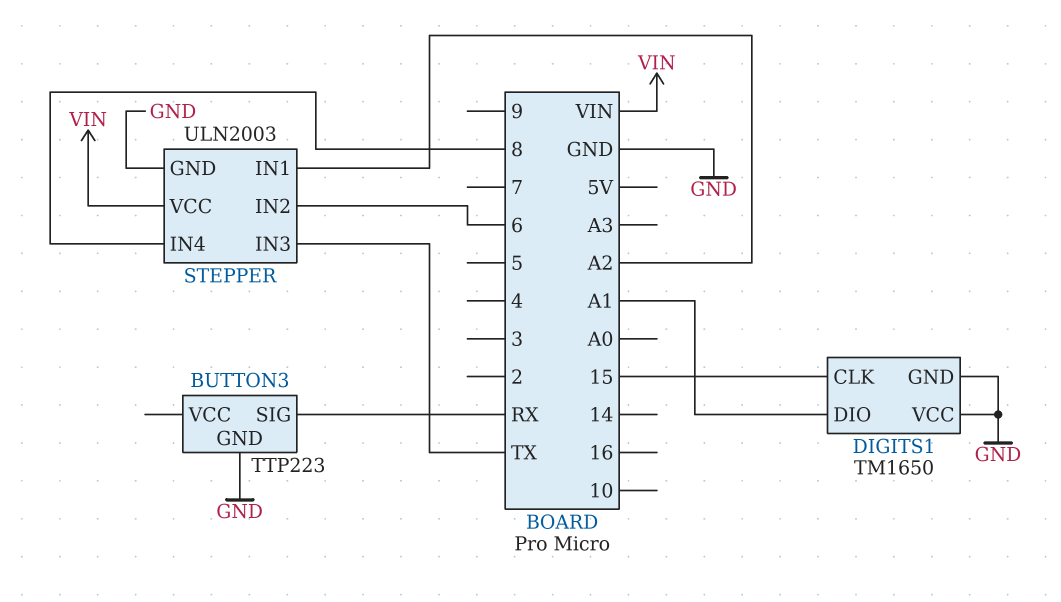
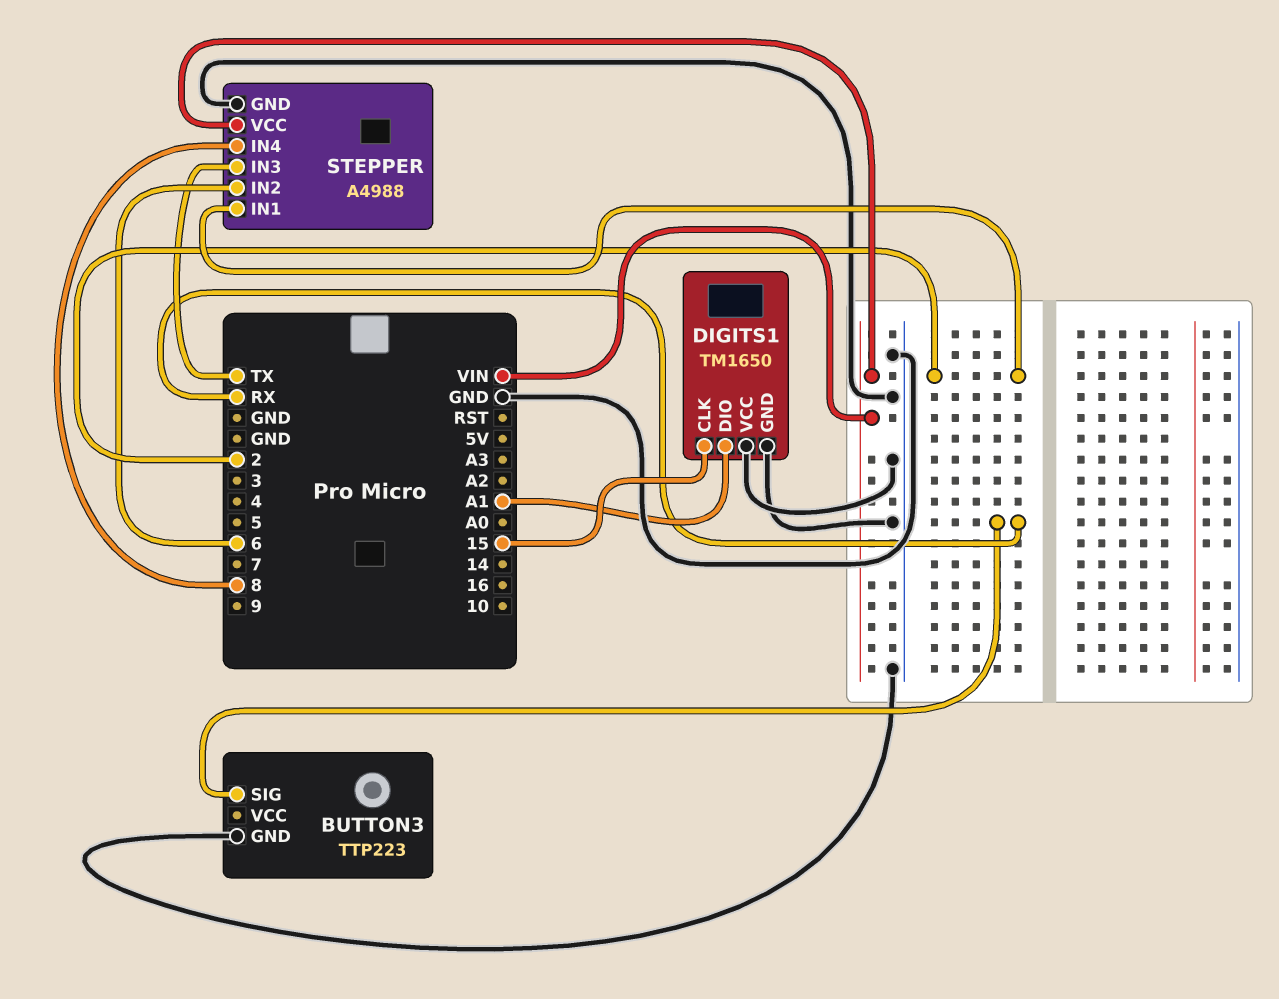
STEPPER: ULN2003 -> A4988
STEPPER pin IN1: A2 -> 2

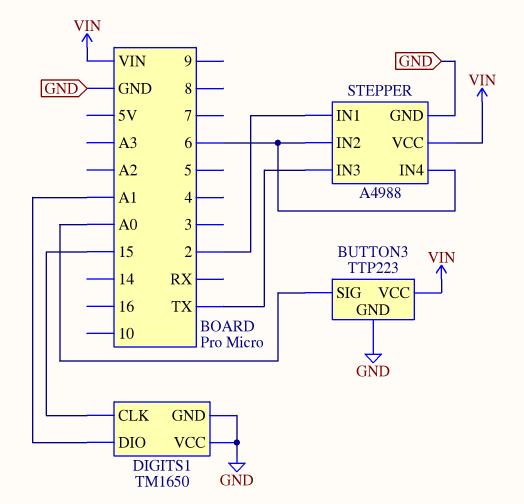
BUTTON3 pin SIG: RX -> A0
BUTTON3 pin VCC: none -> VIN
STEPPER pin IN4: 8 -> 6

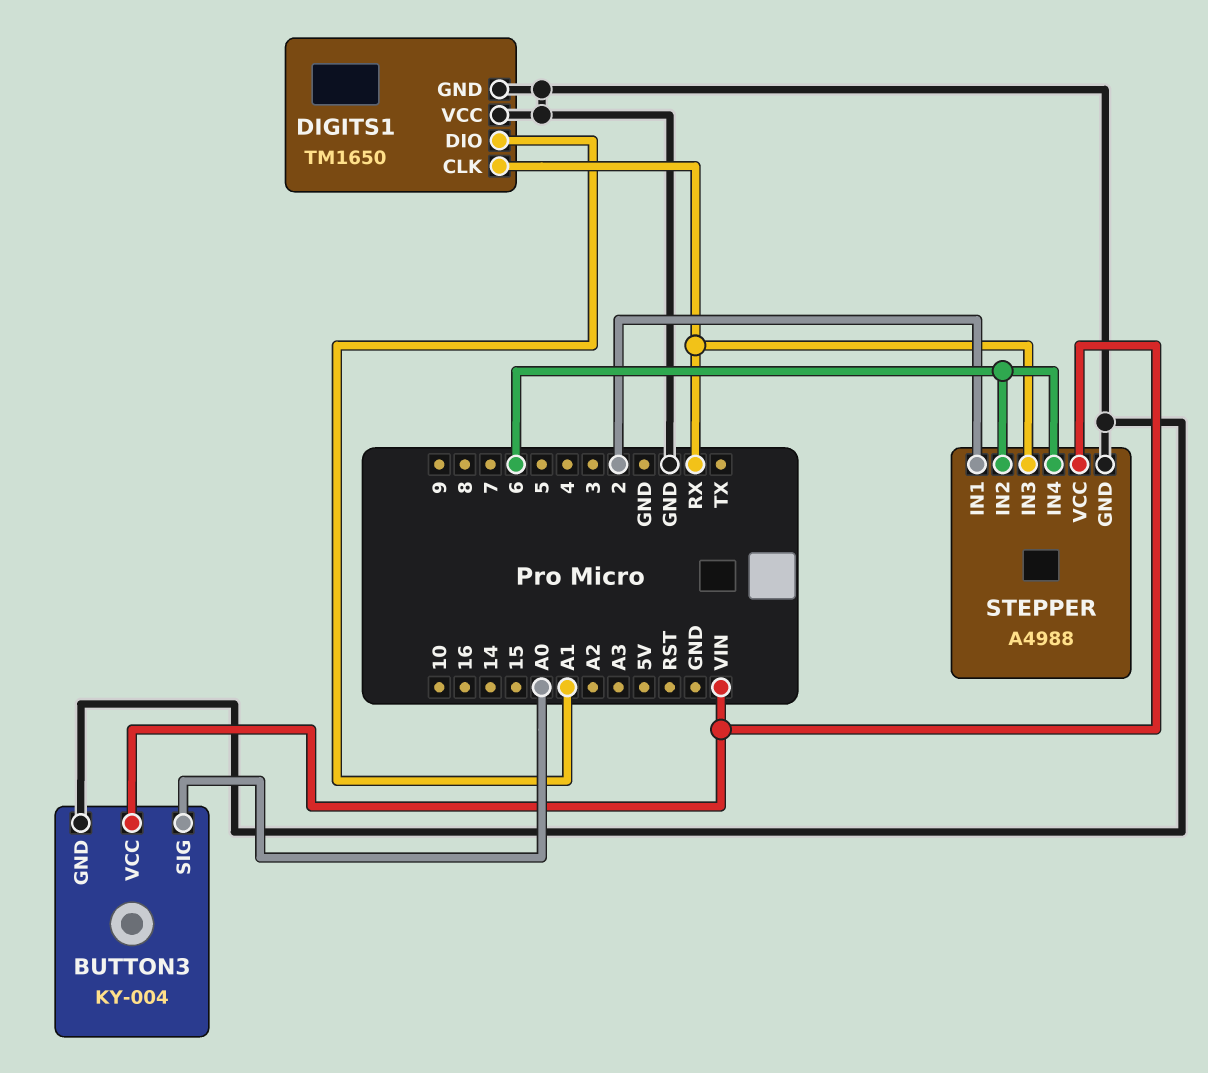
BUTTON3: TTP223 -> KY-004
DIGITS1 pin CLK: 15 -> RX
STEPPER pin IN3: TX -> RX

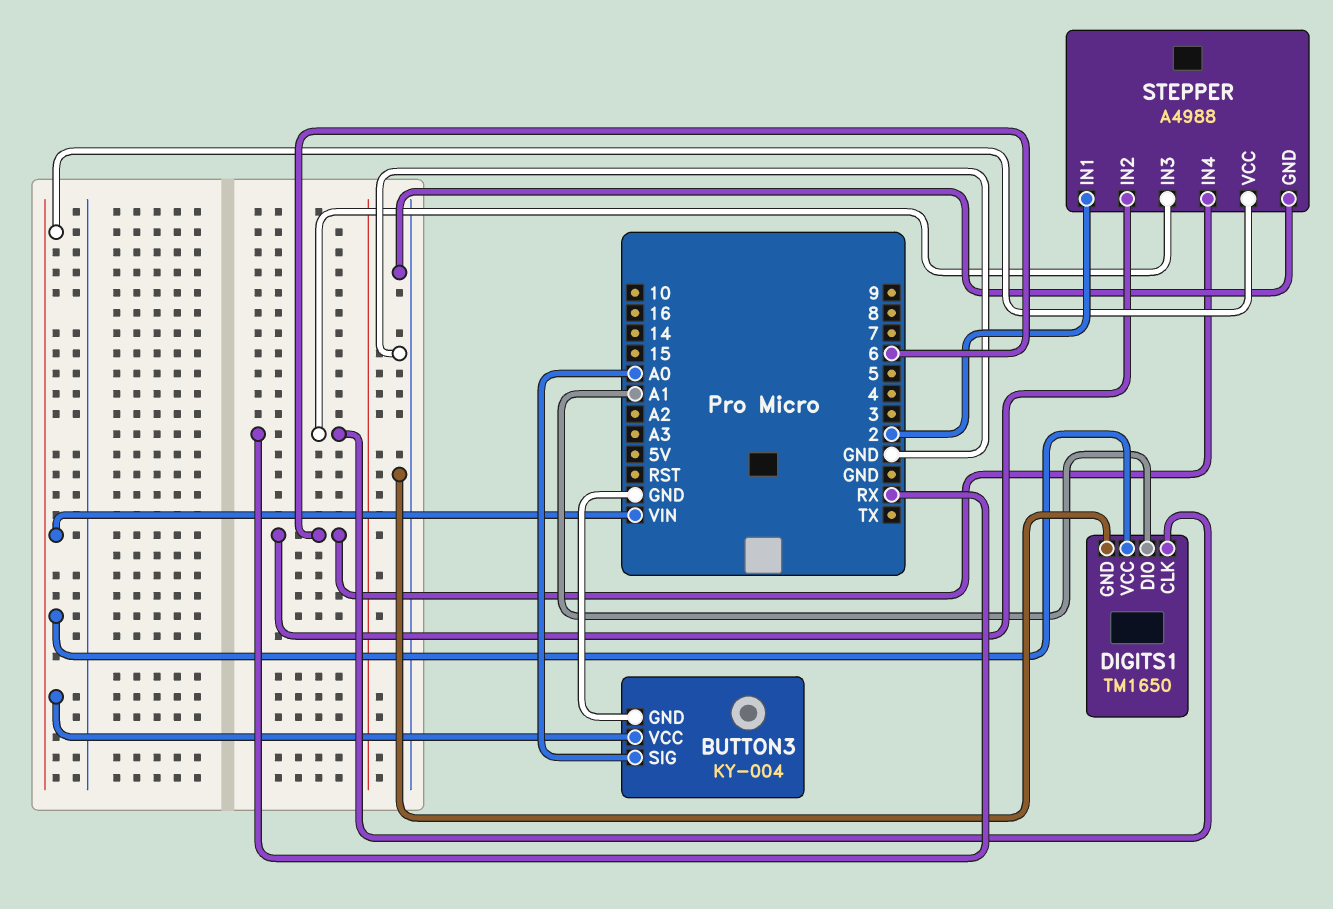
DIGITS1 pin VCC: GND -> VIN

